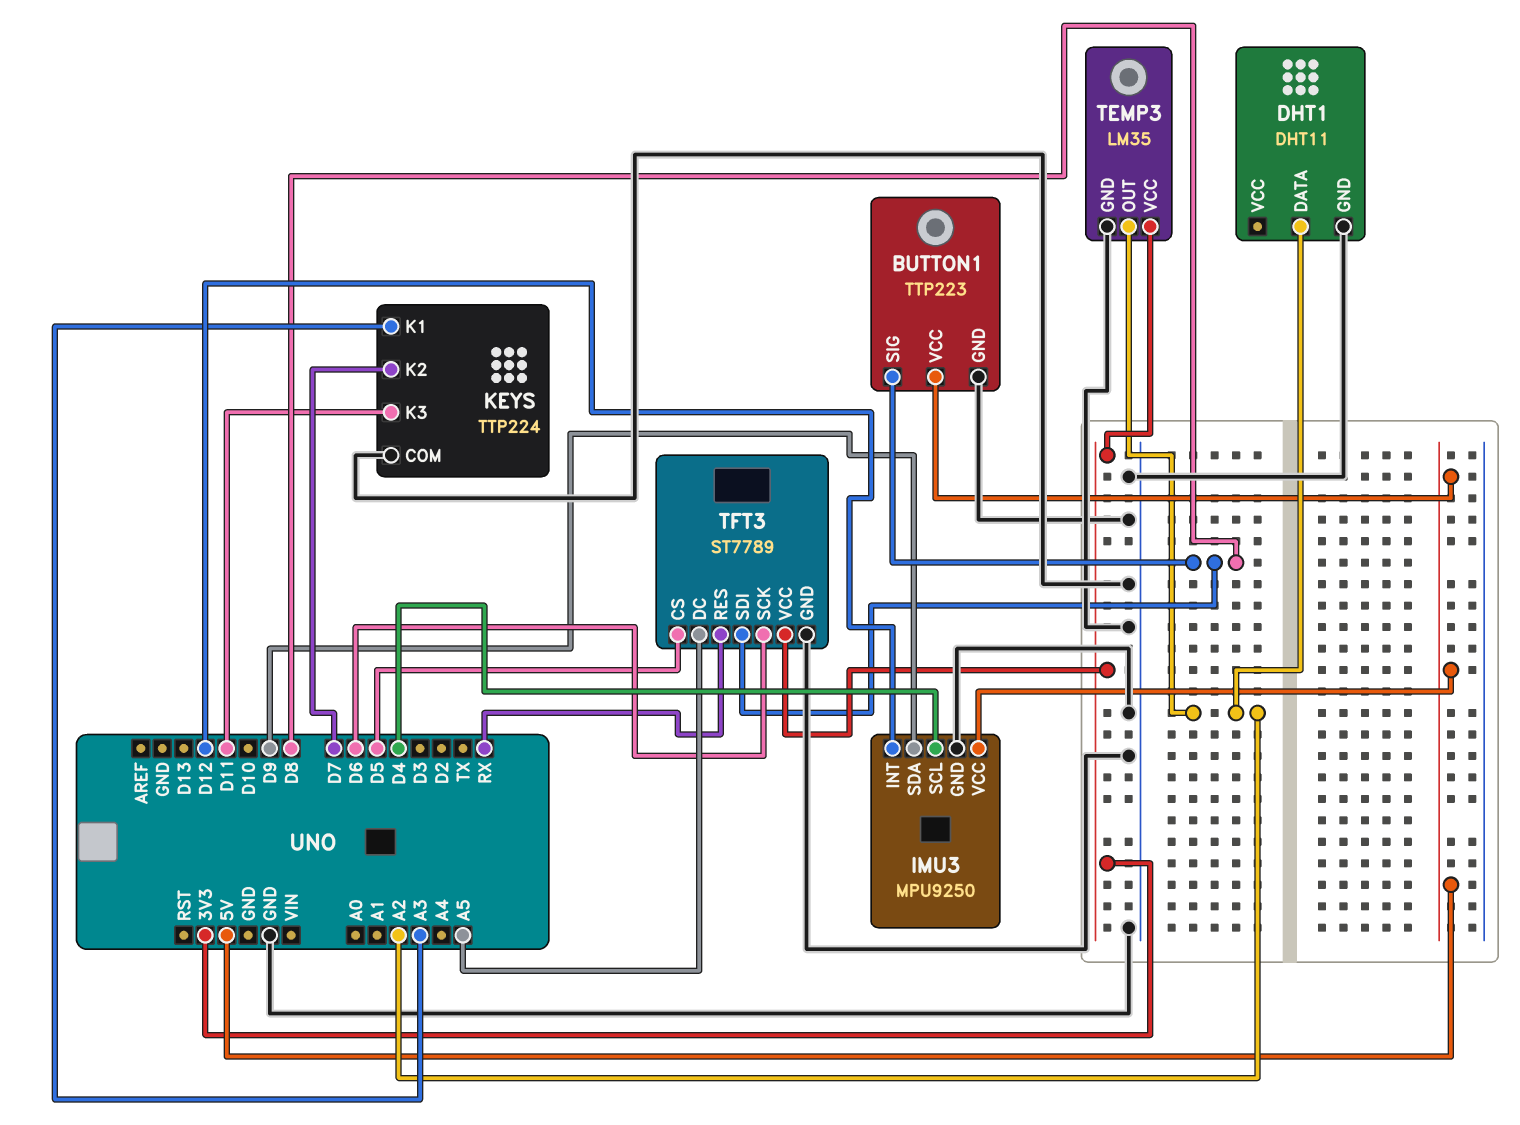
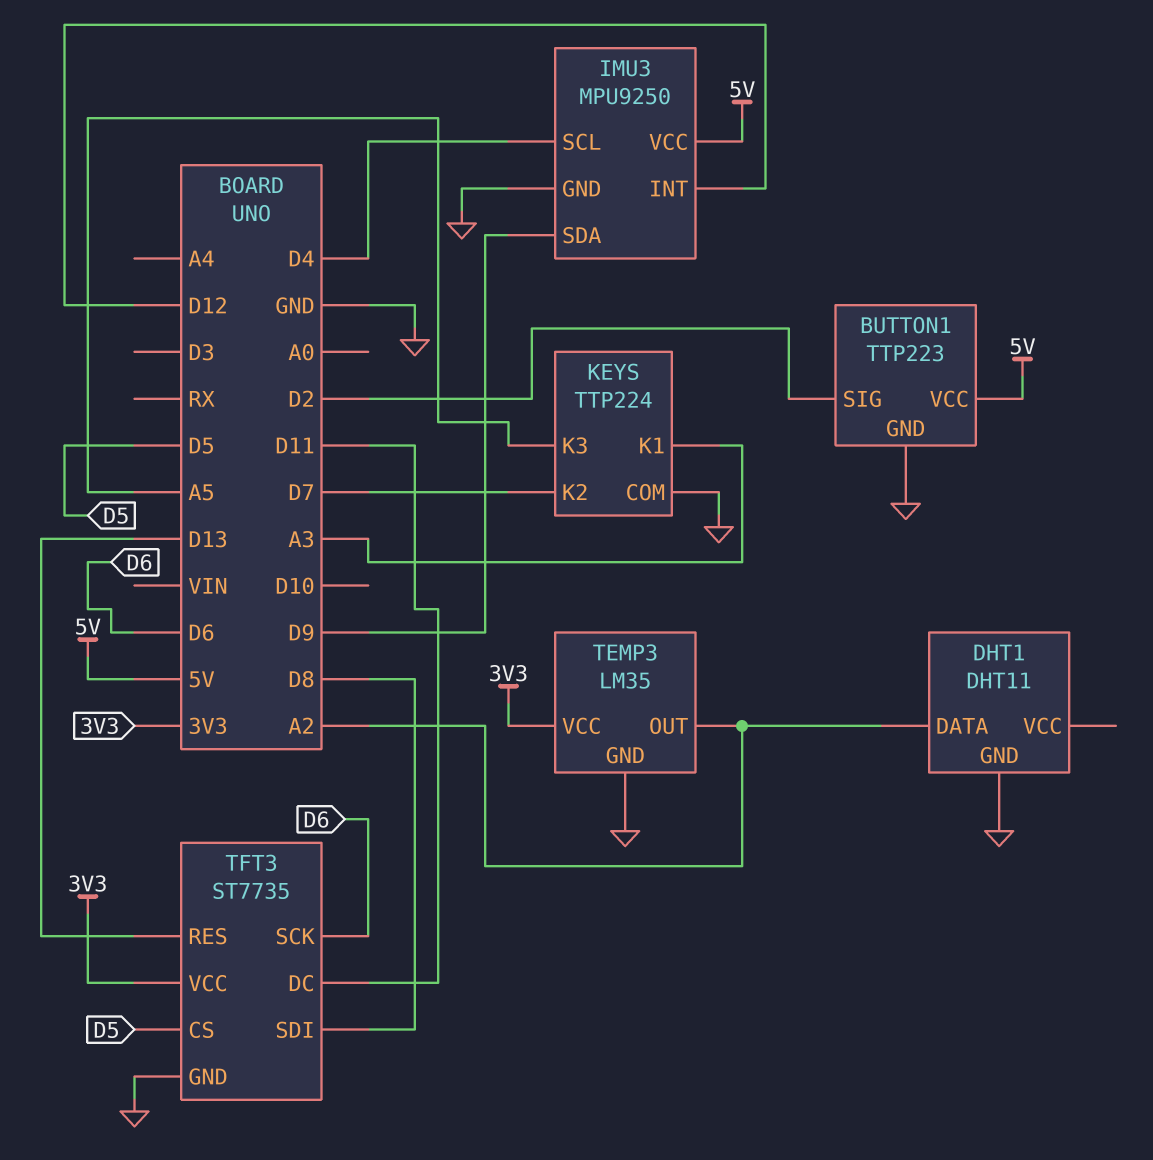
BUTTON1 pin SIG: D8 -> D2
KEYS pin K3: D11 -> A5
TFT3: ST7789 -> ST7735
TFT3 pin DC: A5 -> D11
TFT3 pin RES: RX -> D13

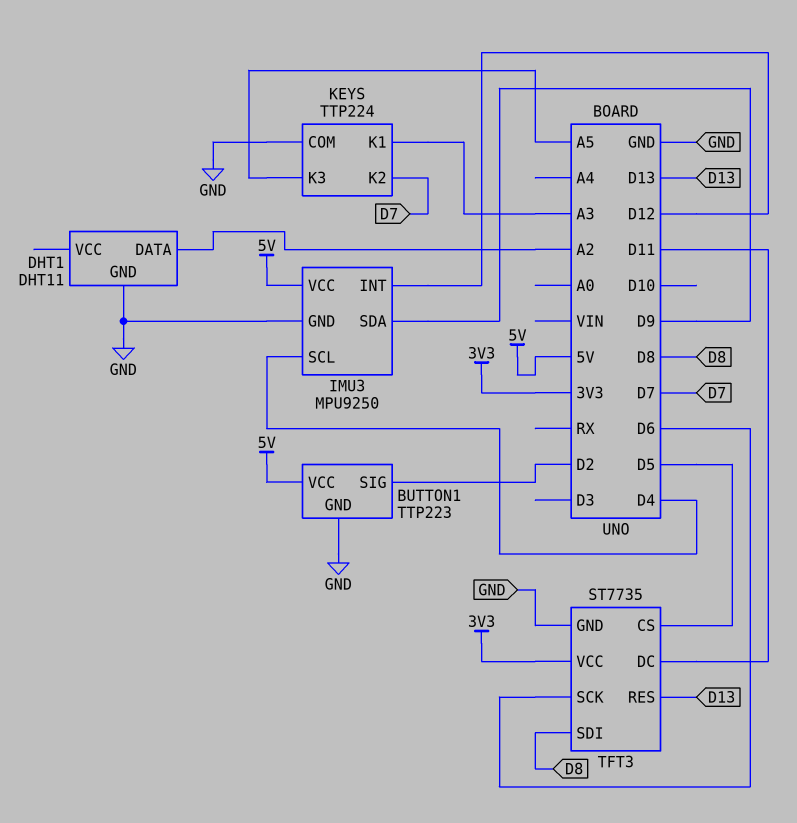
TEMP3: LM35 -> none
TEMP3 pin GND: GND -> none
TEMP3 pin OUT: A2 -> none
TEMP3 pin VCC: 3V3 -> none

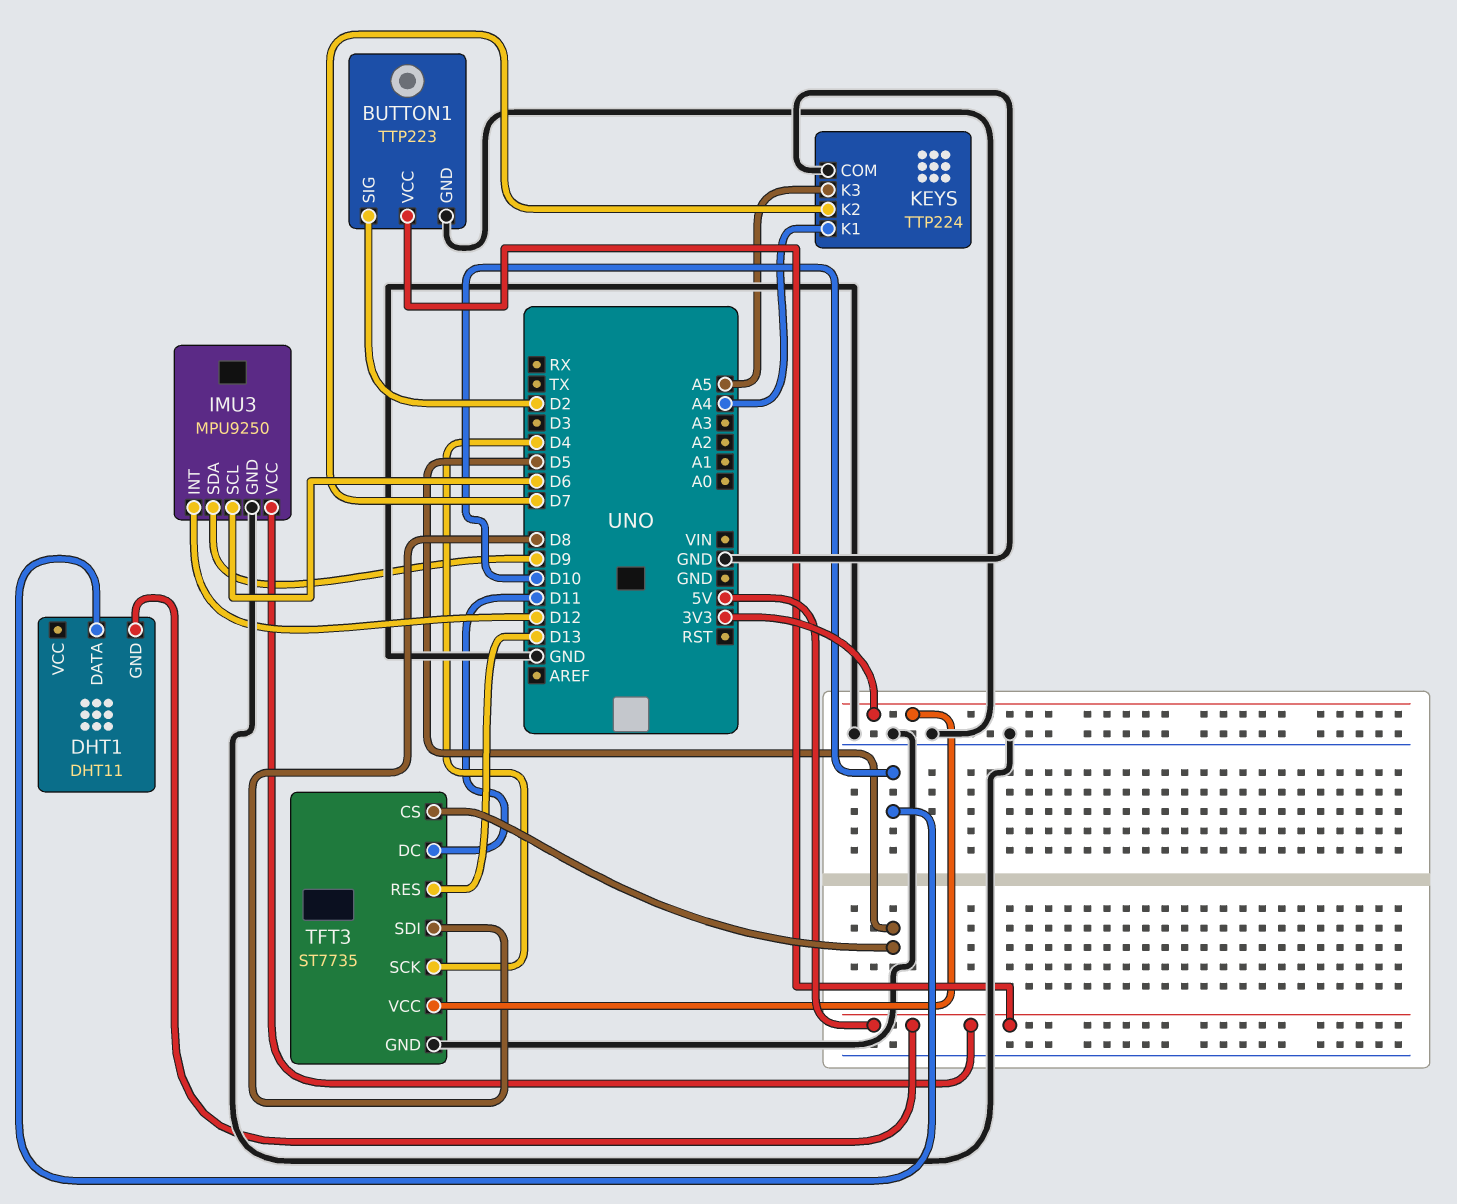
DHT1 pin DATA: A2 -> D10
DHT1 pin GND: GND -> 5V
IMU3 pin SCL: D4 -> D6
KEYS pin K1: A3 -> A4
TFT3 pin SCK: D6 -> D4

